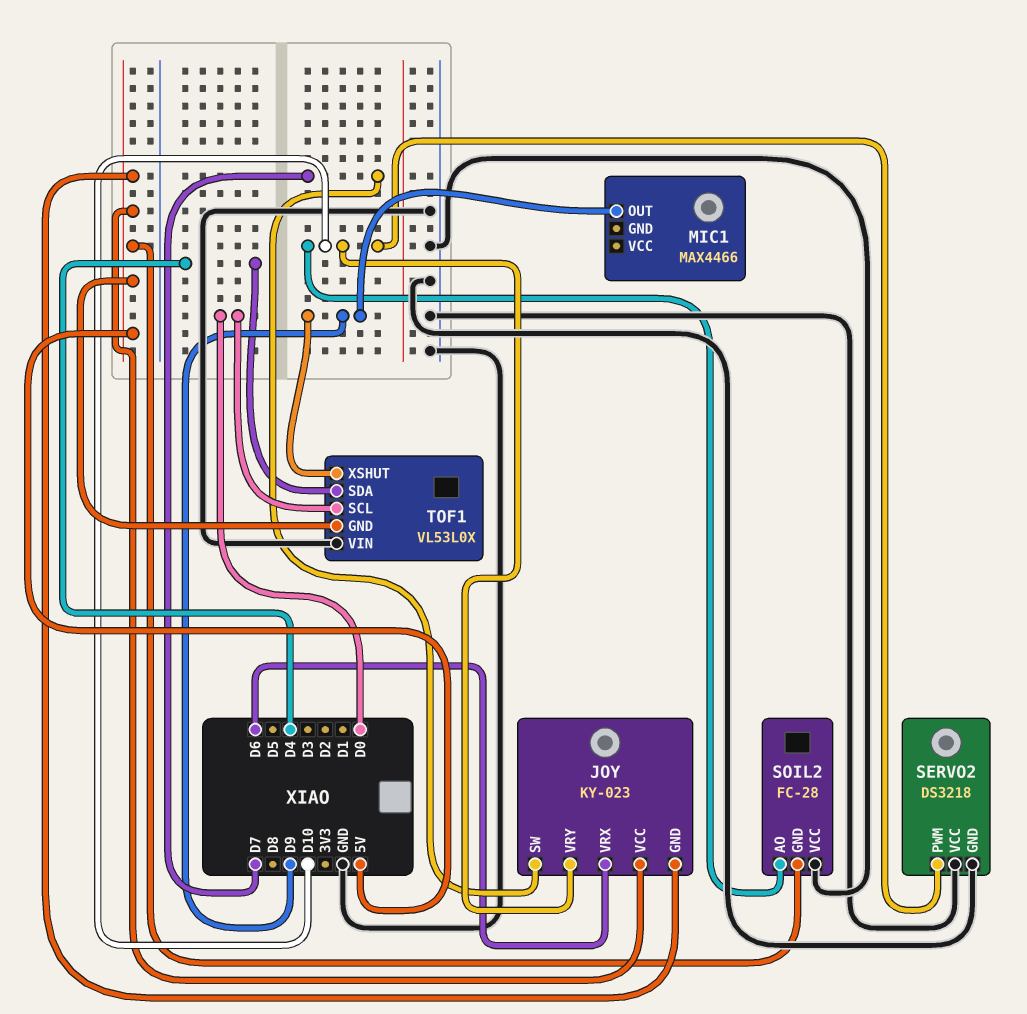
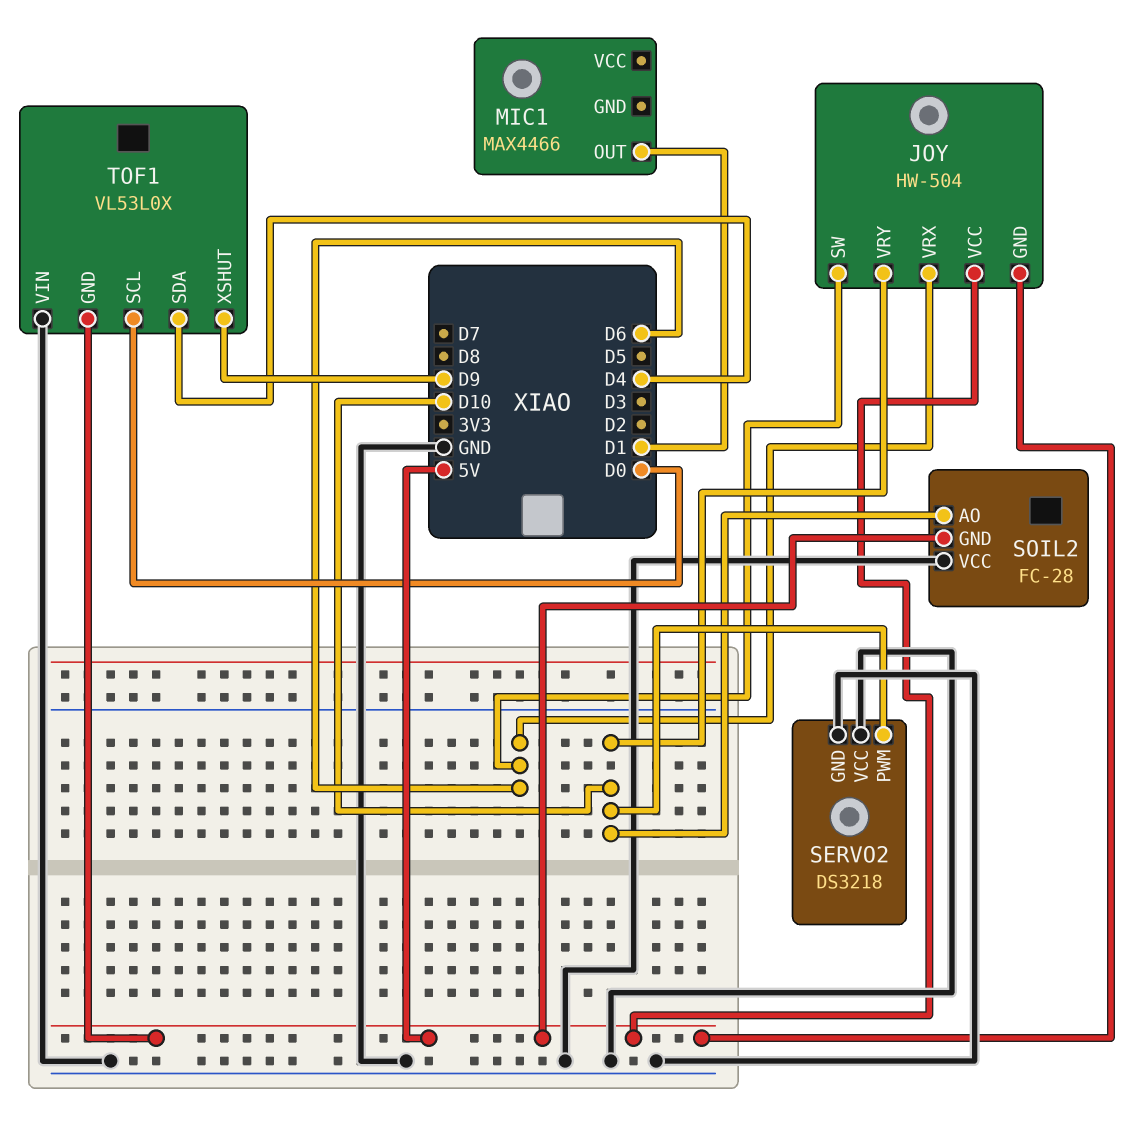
JOY: KY-023 -> HW-504
JOY pin SW: D7 -> D6
MIC1 pin OUT: D9 -> D1

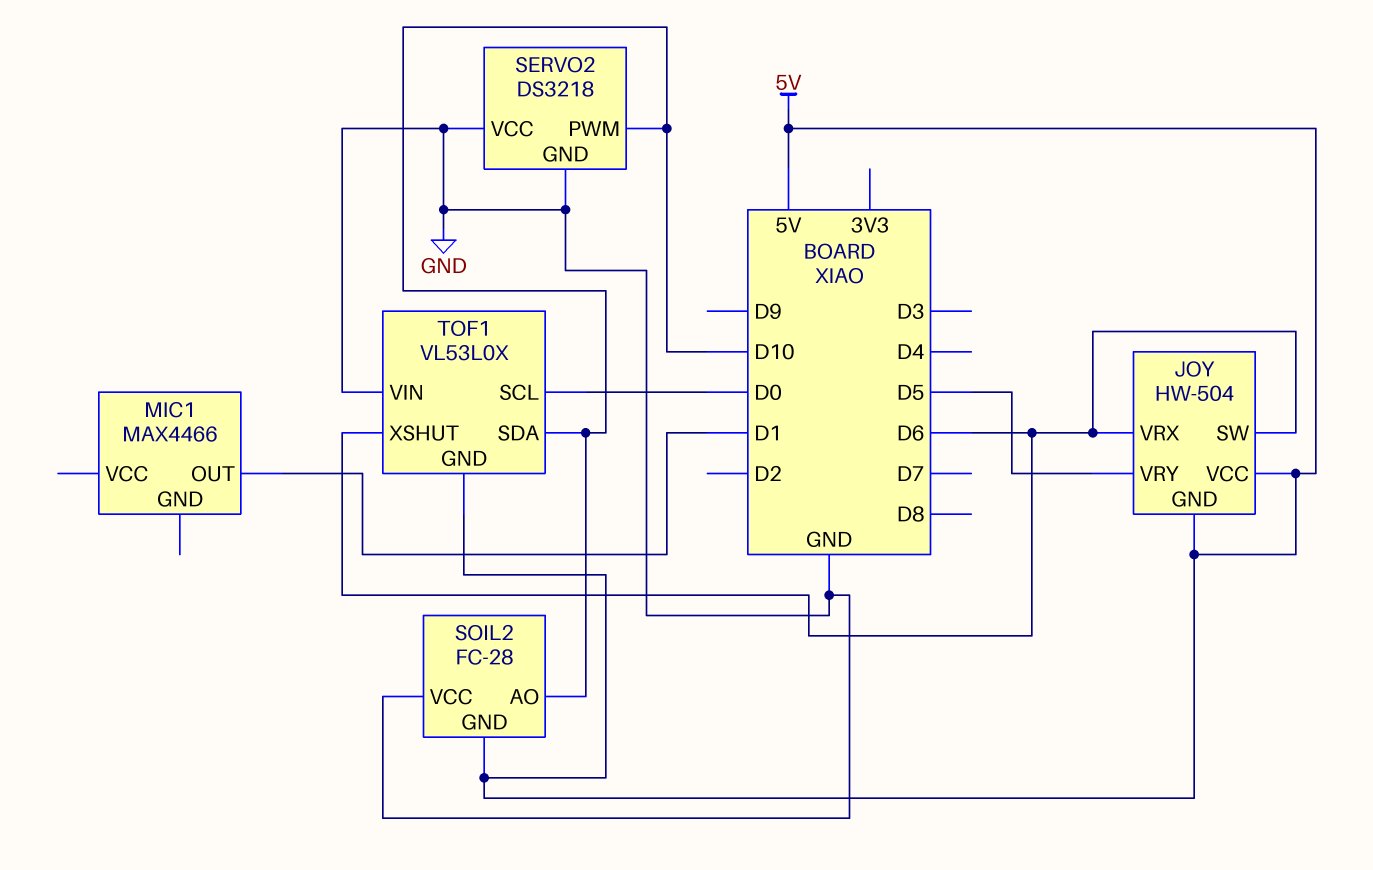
JOY pin VRY: D10 -> D5
TOF1 pin SDA: D4 -> D10
TOF1 pin XSHUT: D9 -> D6

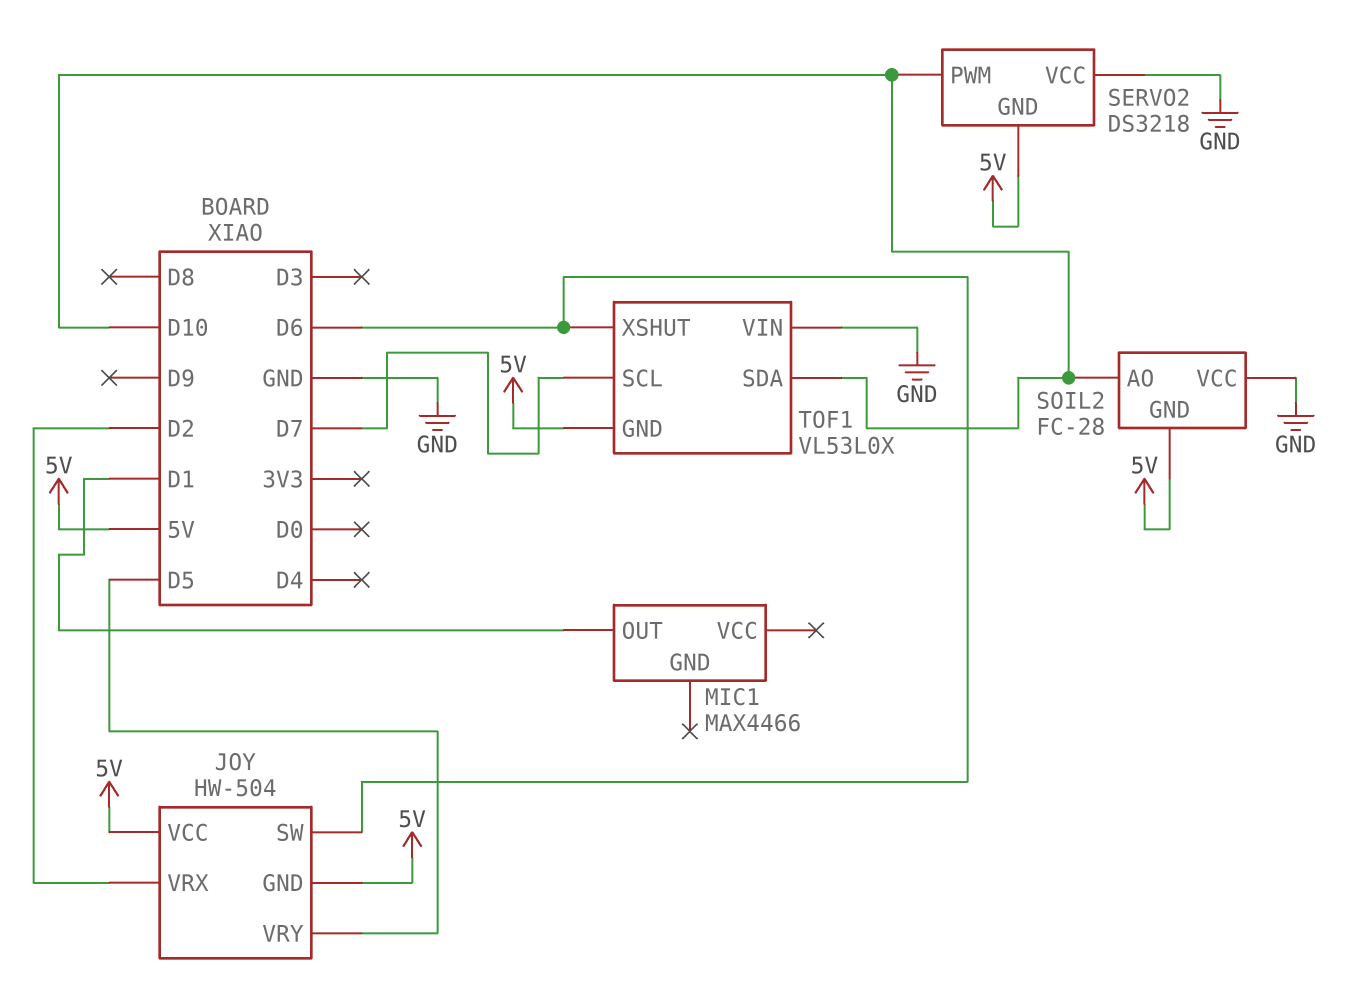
JOY pin VRX: D6 -> D2
SERVO2 pin GND: GND -> 5V
TOF1 pin SCL: D0 -> D7

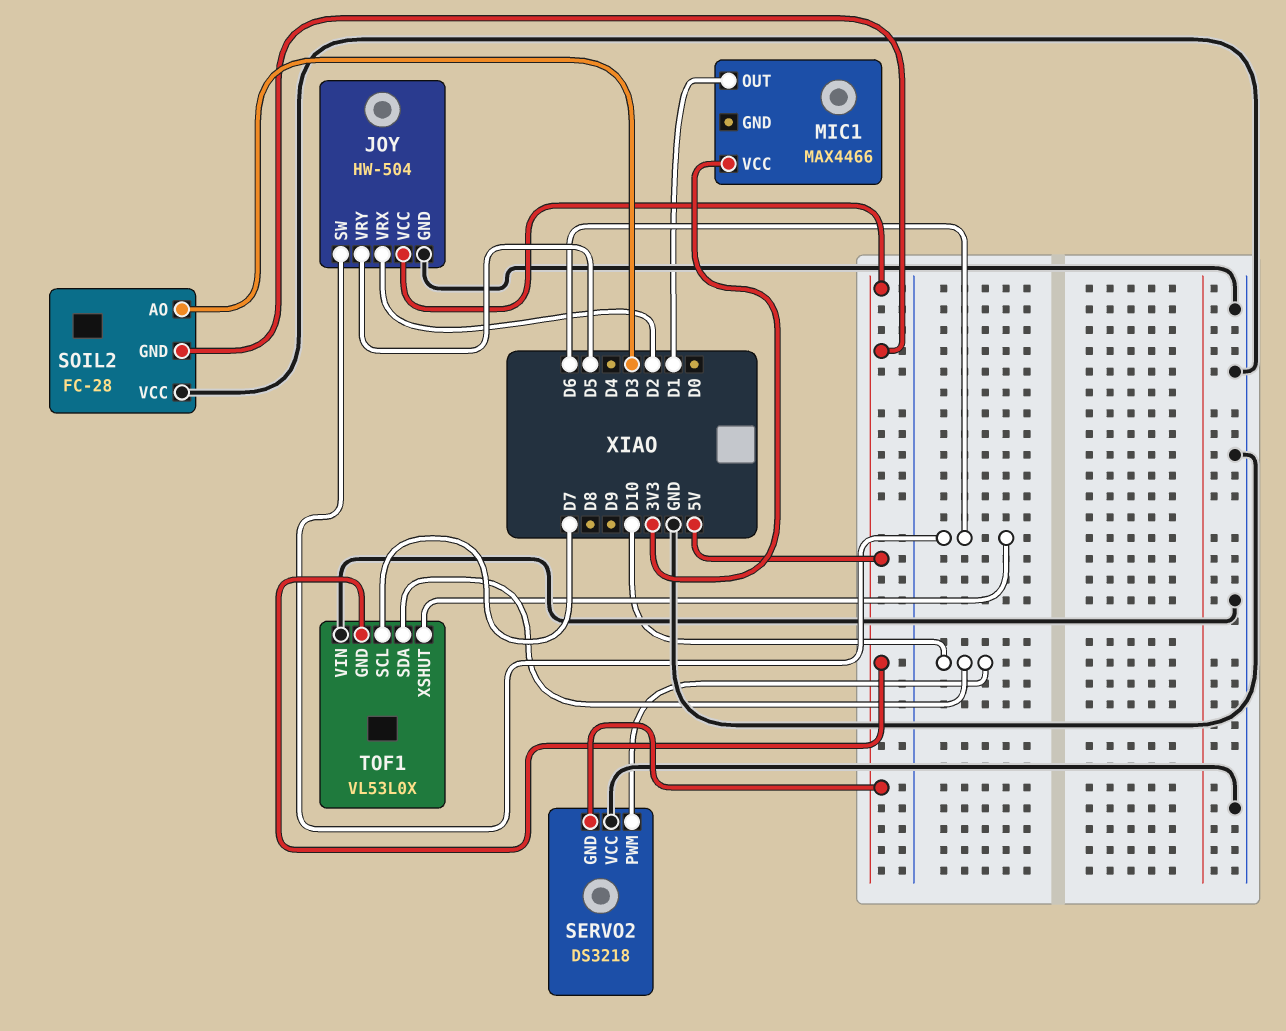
JOY pin GND: 5V -> GND
MIC1 pin VCC: none -> 3V3
SOIL2 pin AO: D10 -> D3

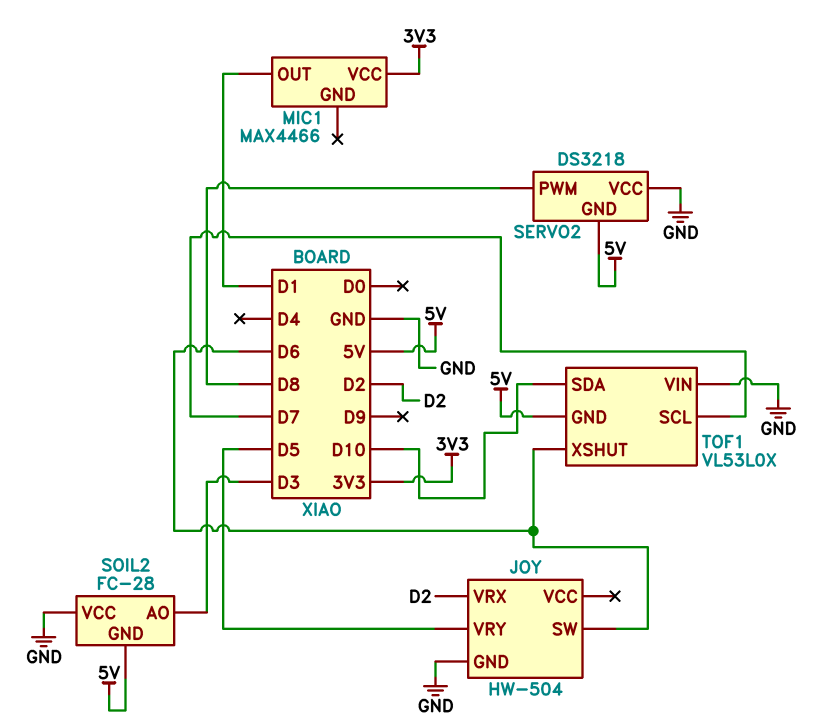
JOY pin VCC: 5V -> none
SERVO2 pin PWM: D10 -> D8

